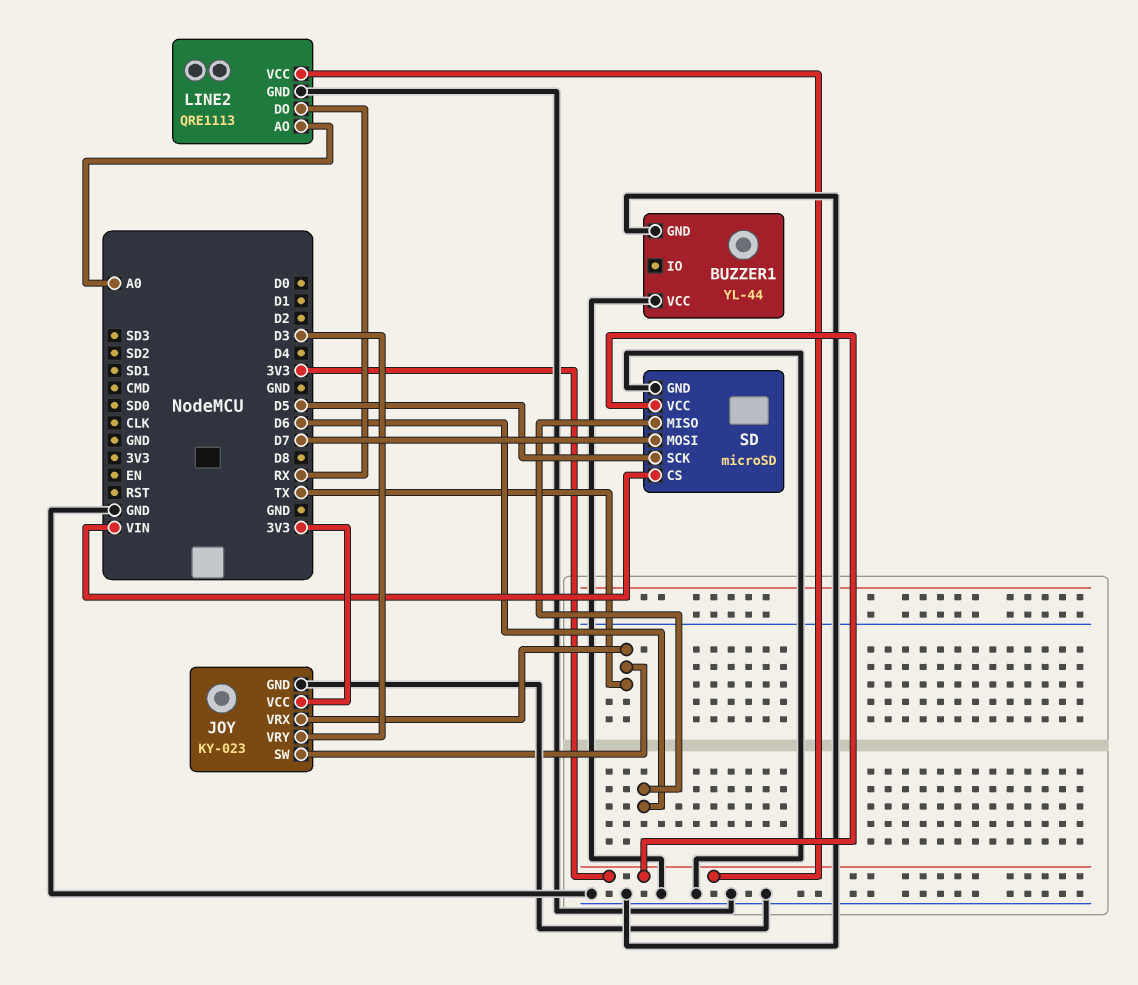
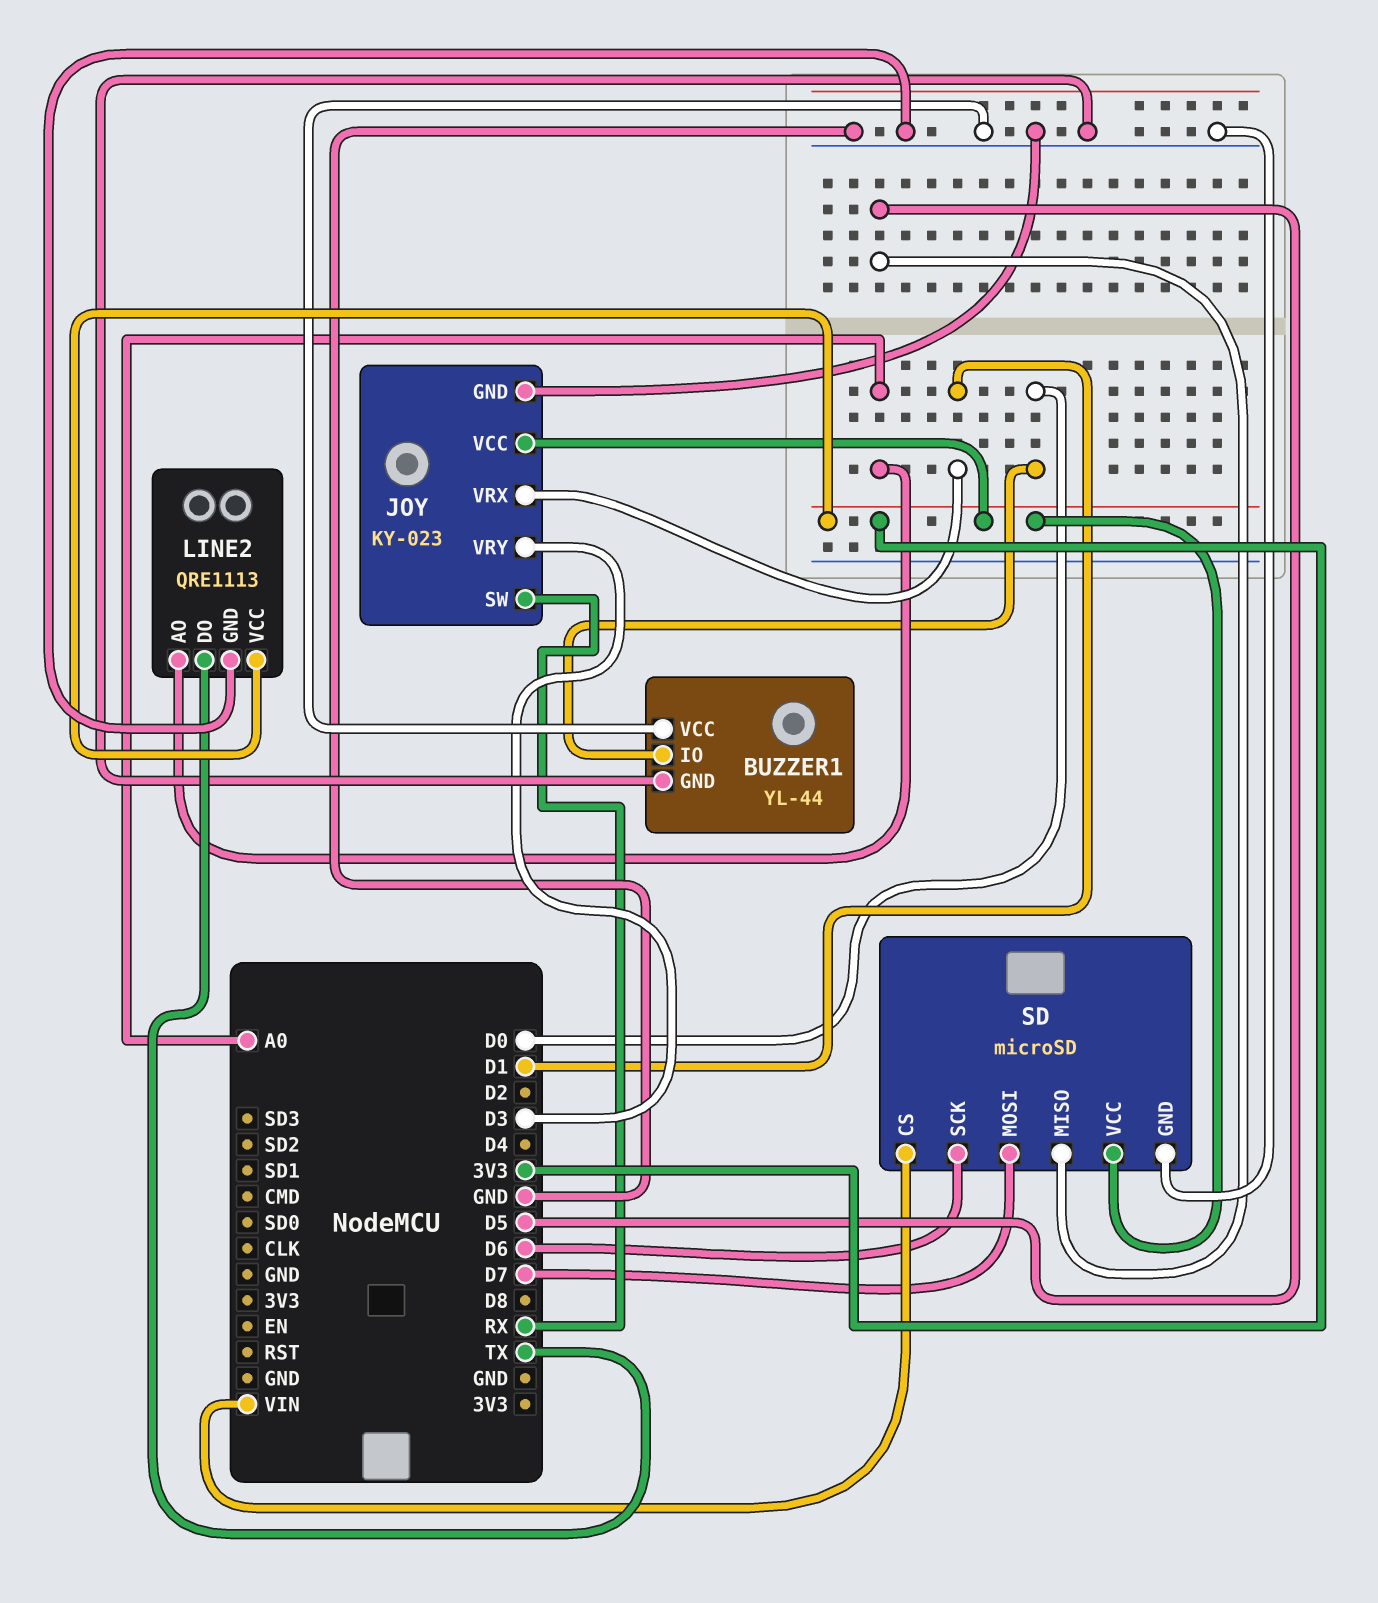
BUZZER1 pin IO: none -> D0
JOY pin SW: TX -> RX
JOY pin VRX: TX -> D1
LINE2 pin DO: RX -> TX
SD pin MISO: D6 -> D5
SD pin SCK: D5 -> D6

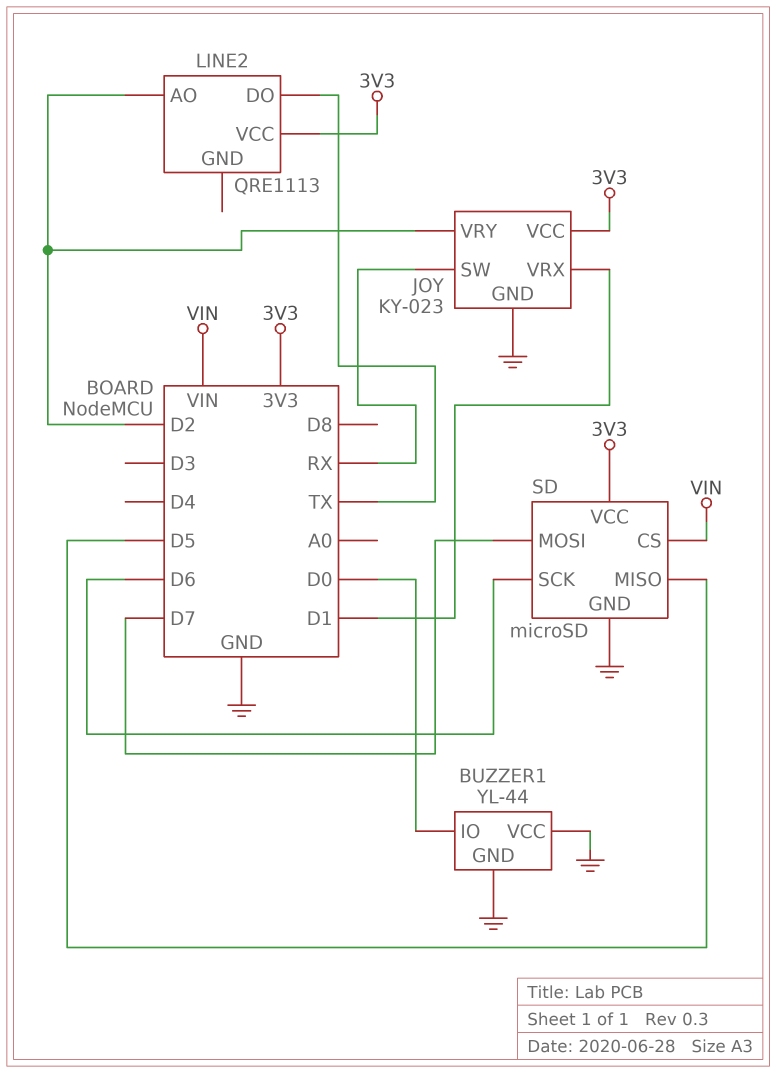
JOY pin VRY: D3 -> D2
LINE2 pin AO: A0 -> D2
LINE2 pin GND: GND -> none

